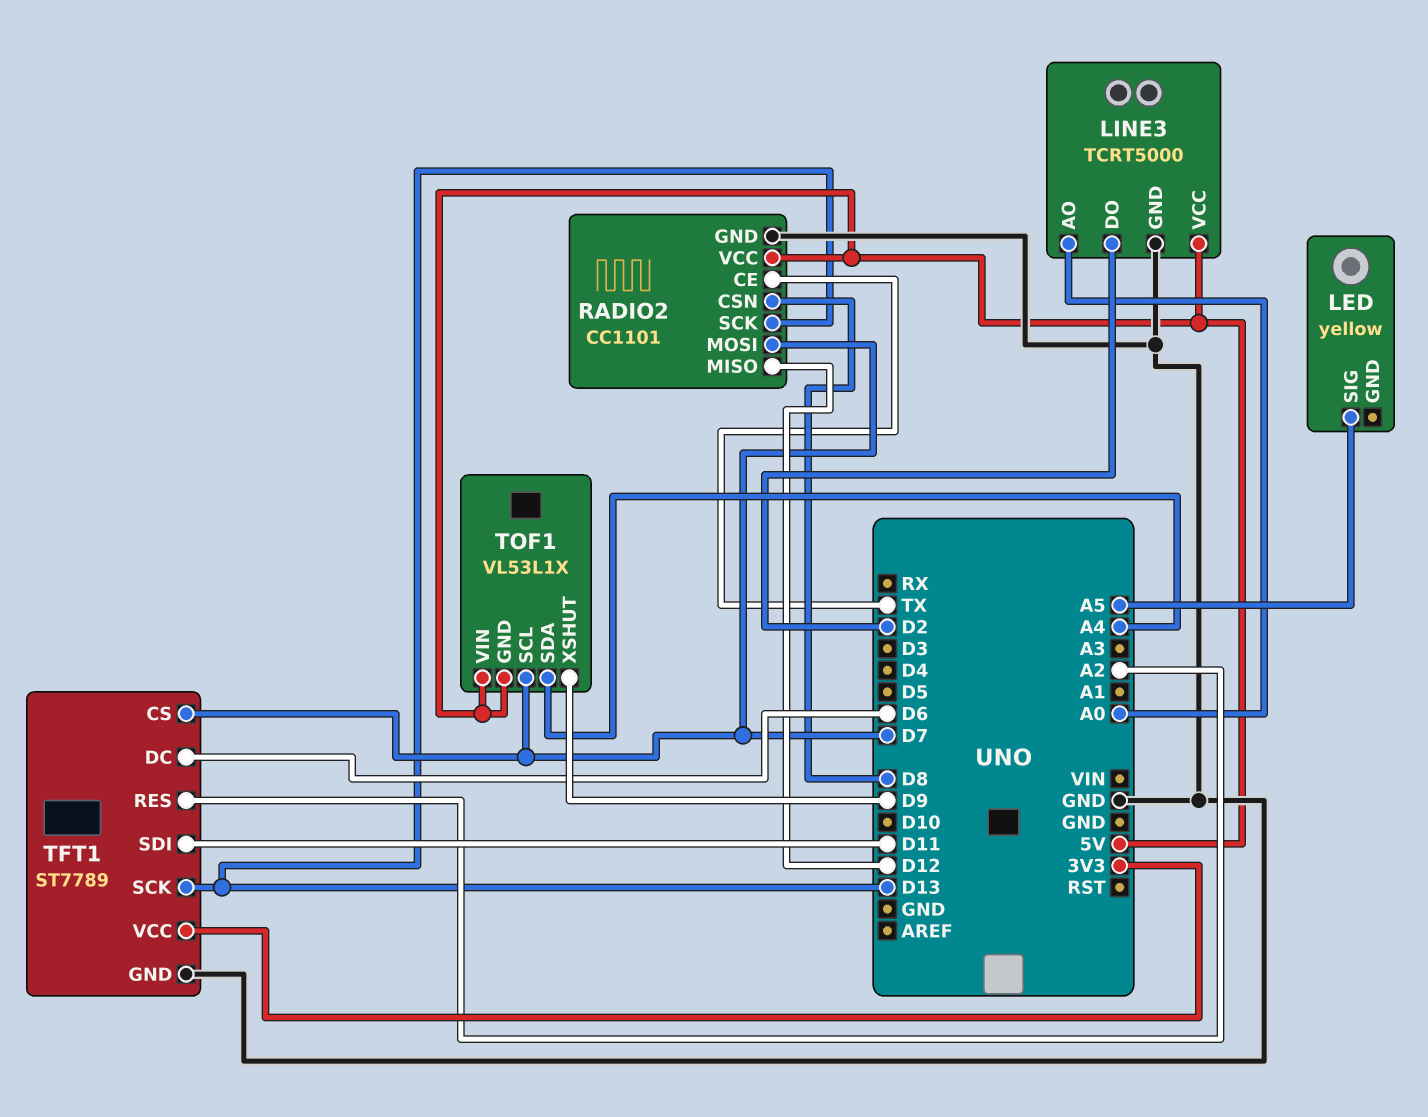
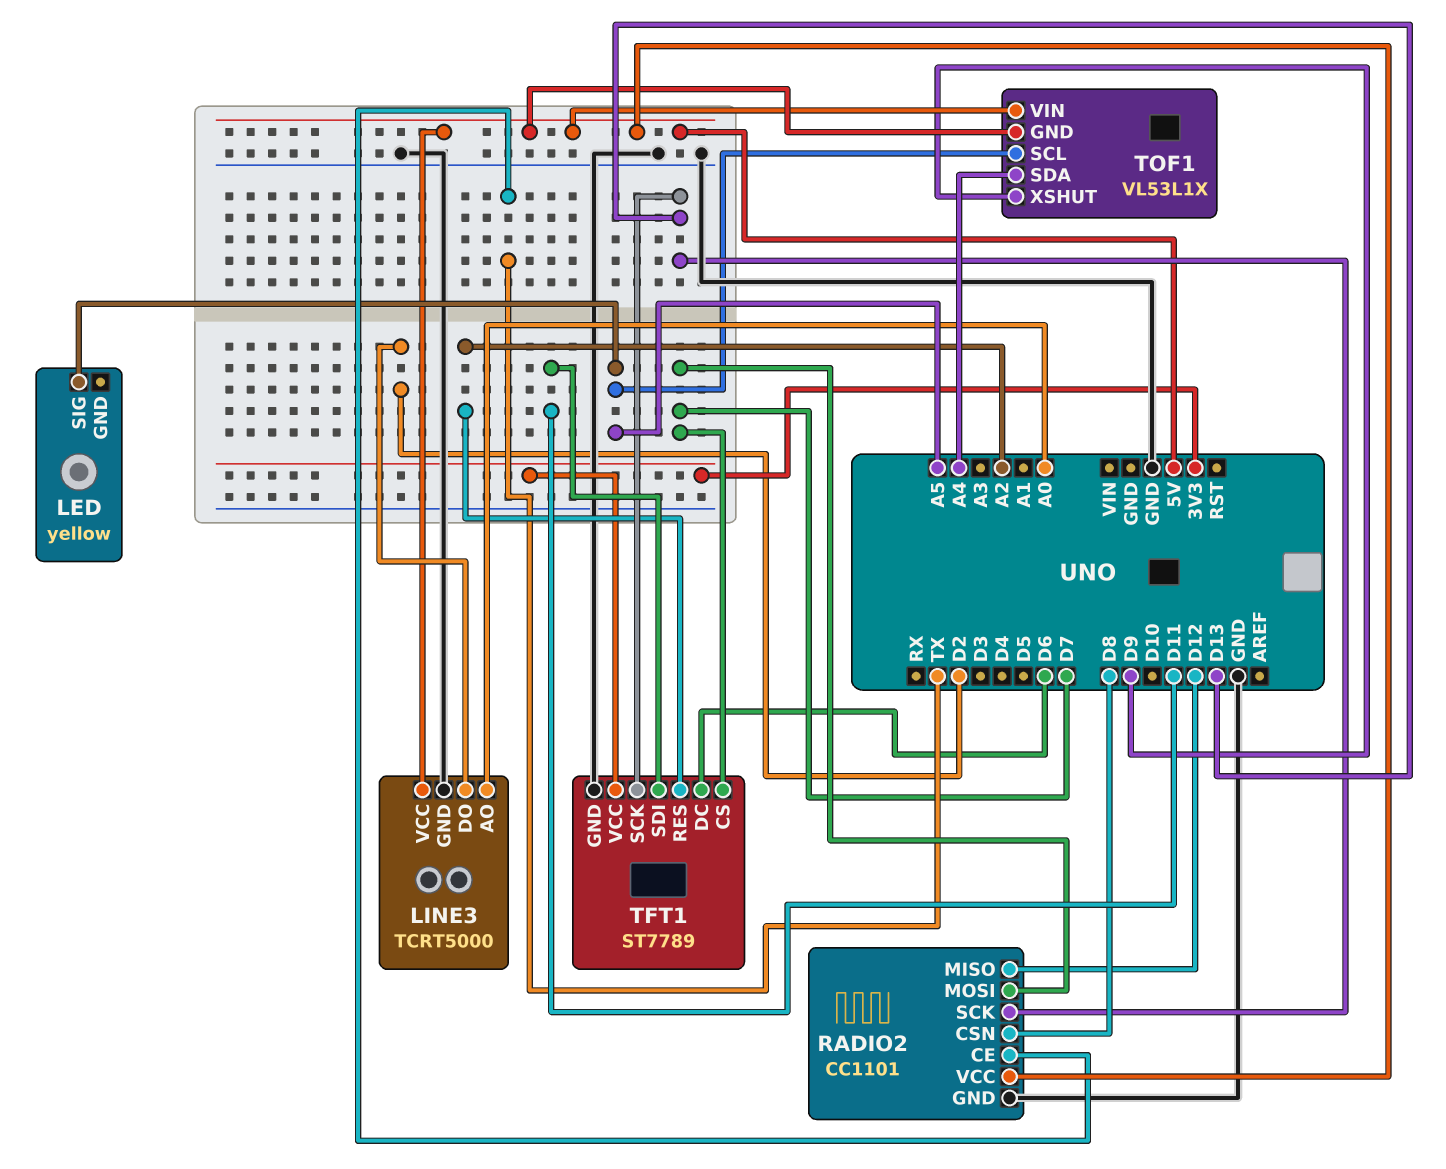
TOF1 pin SCL: D7 -> A5

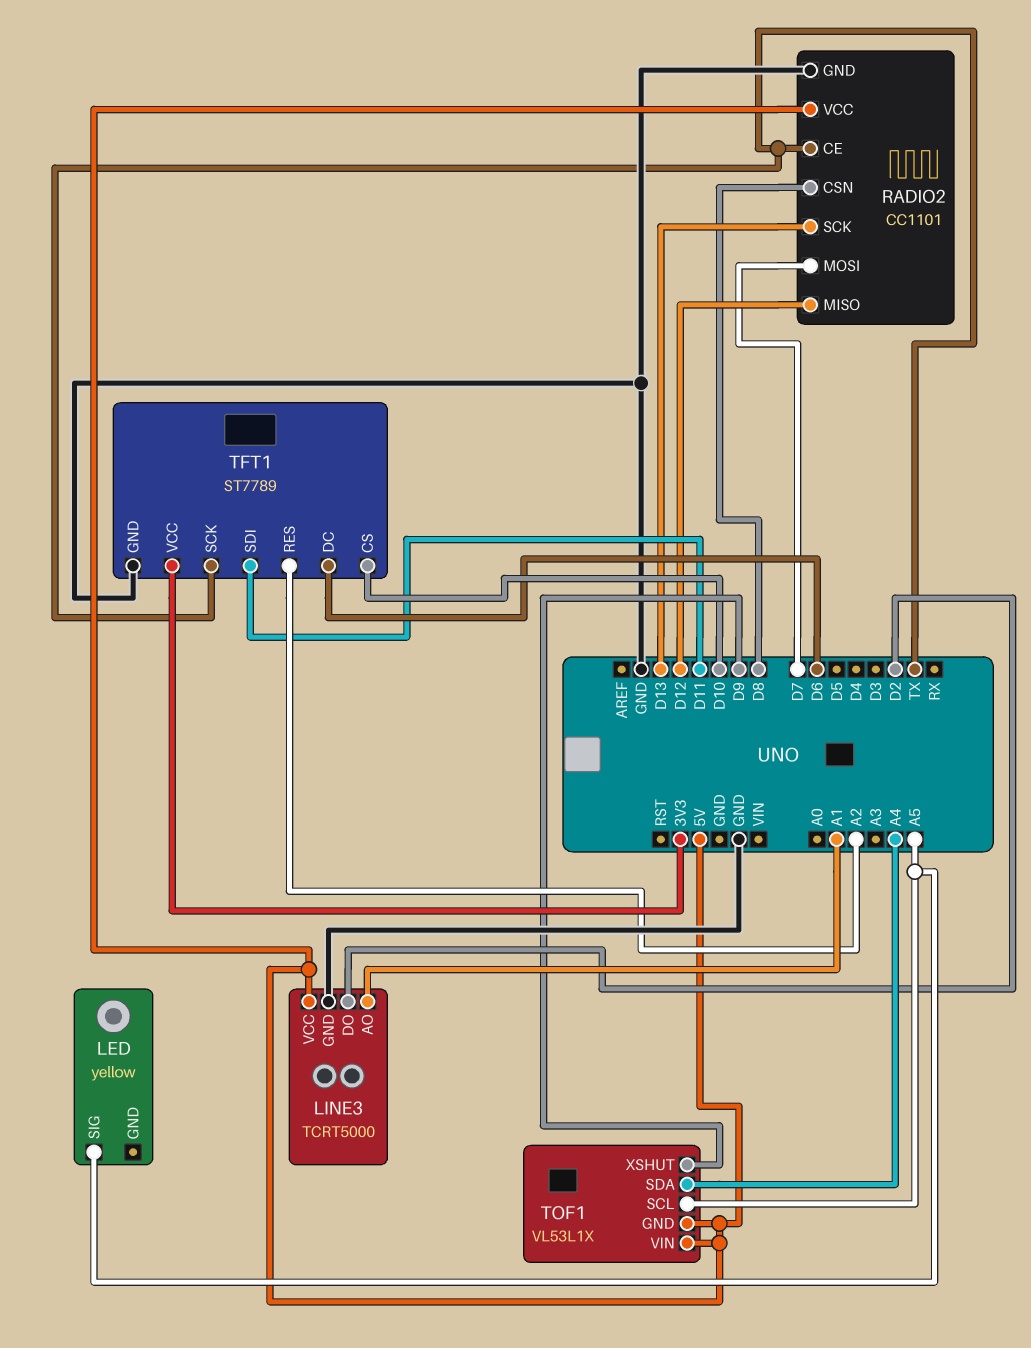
LINE3 pin AO: A0 -> A1
TFT1 pin CS: D7 -> D10
TFT1 pin SCK: D13 -> TX

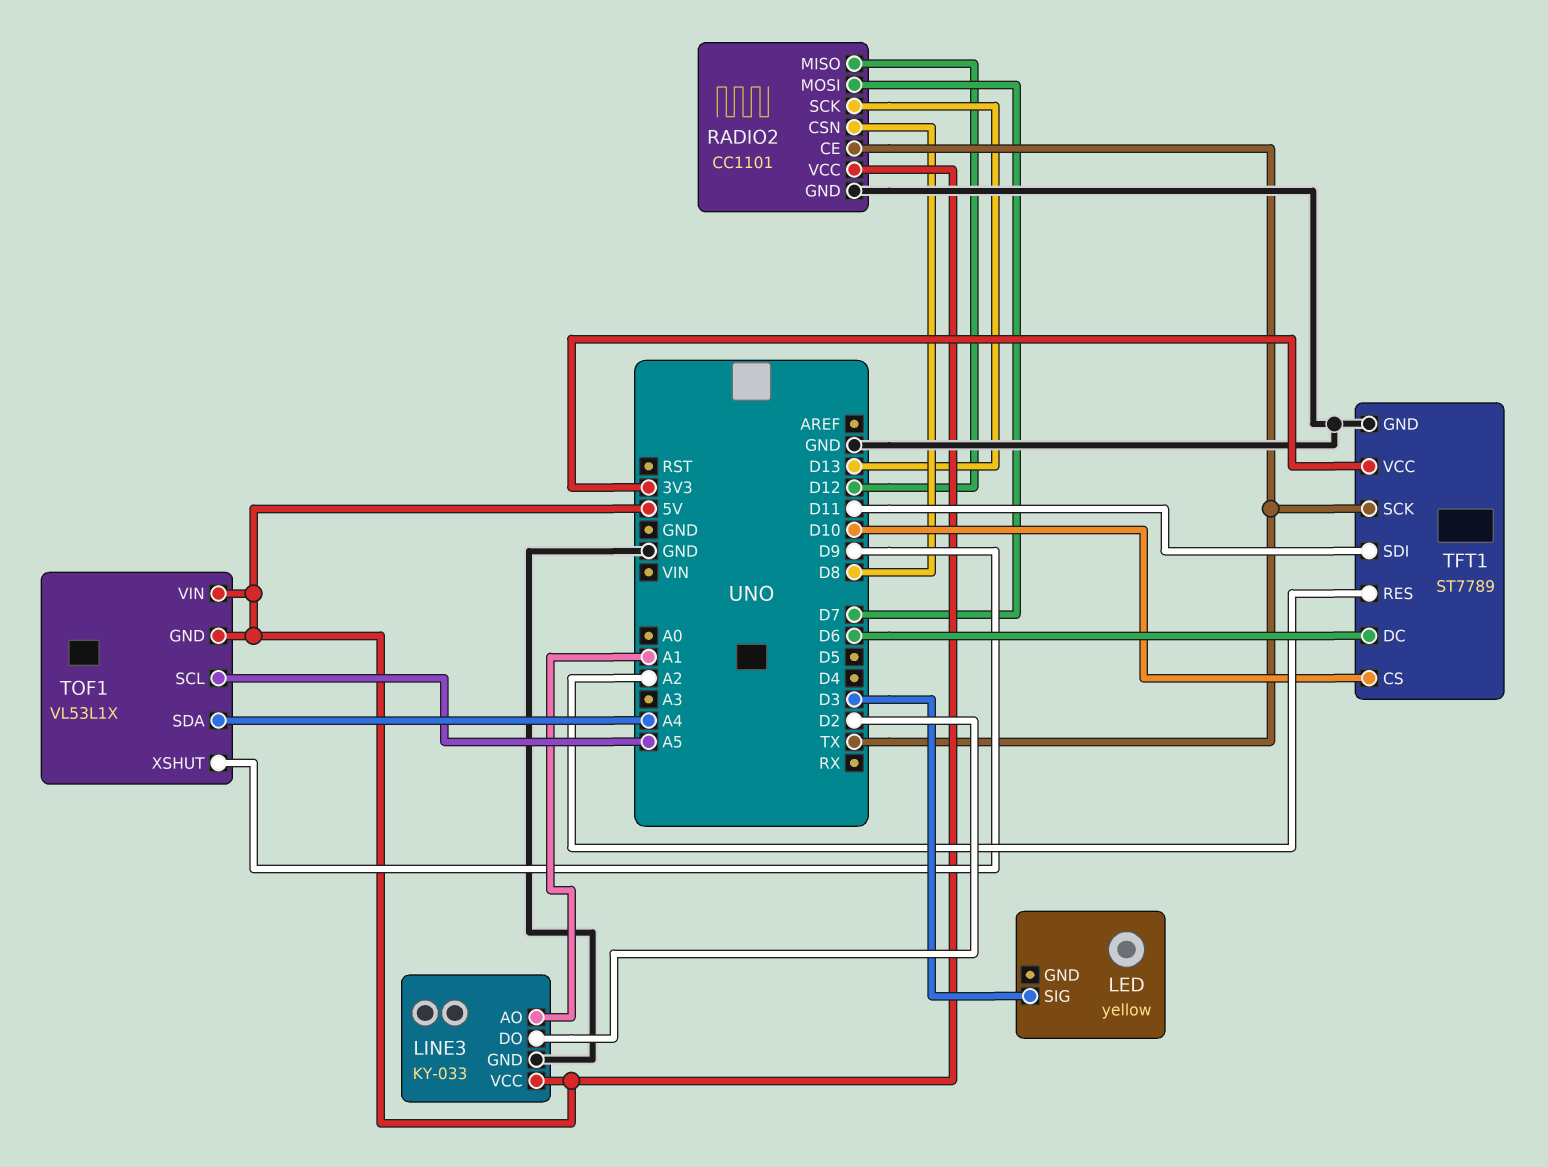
LED pin SIG: A5 -> D3
LINE3: TCRT5000 -> KY-033

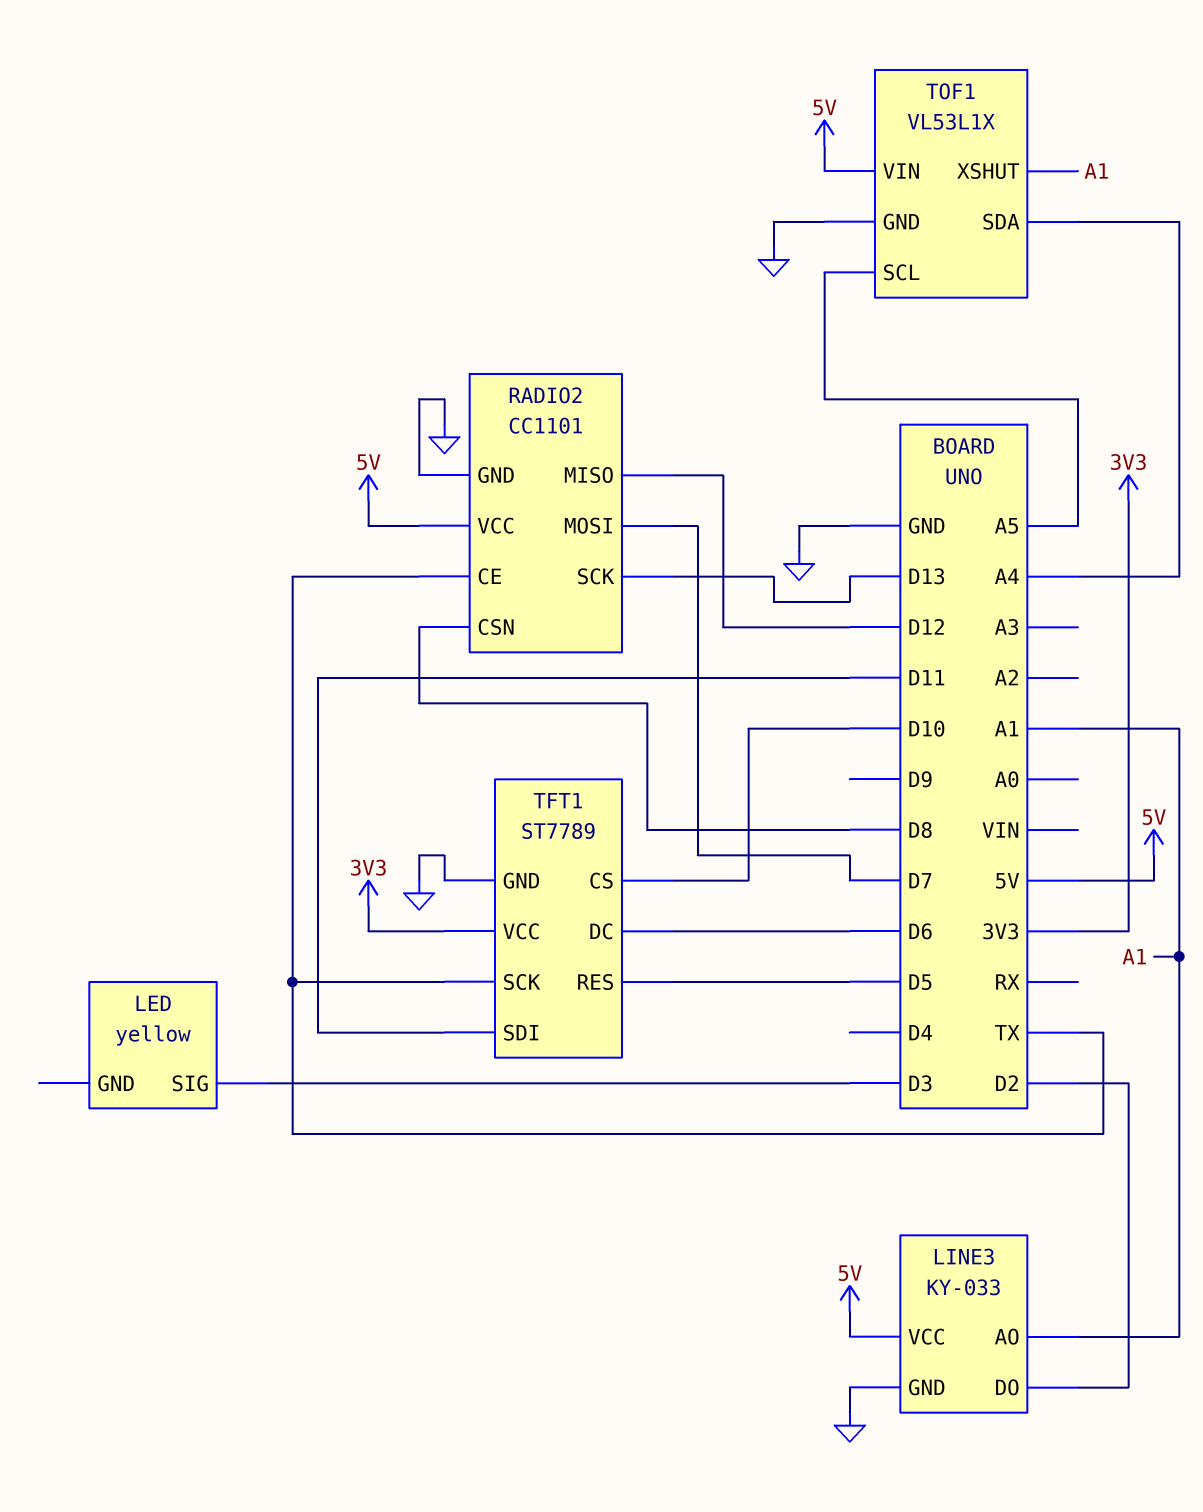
TFT1 pin RES: A2 -> D5
TOF1 pin GND: 5V -> GND
TOF1 pin XSHUT: D9 -> A1

